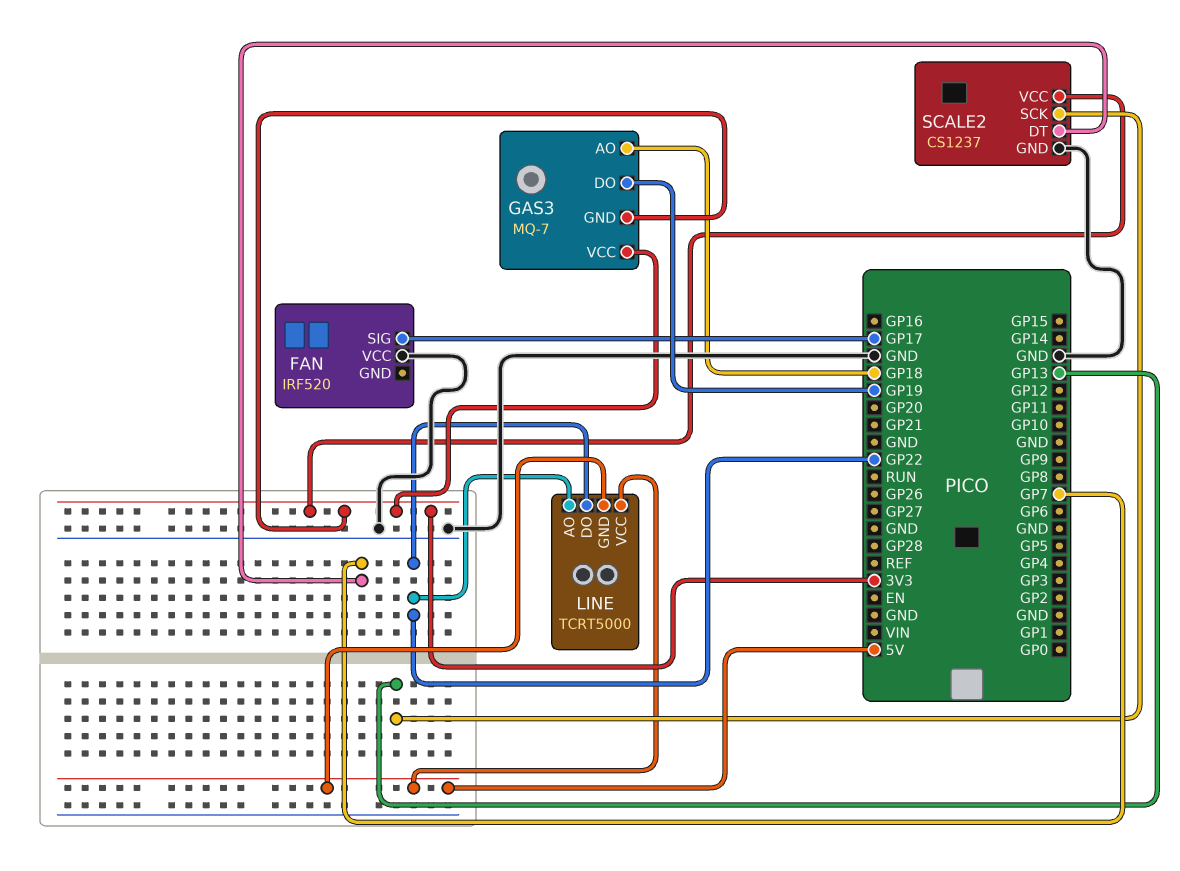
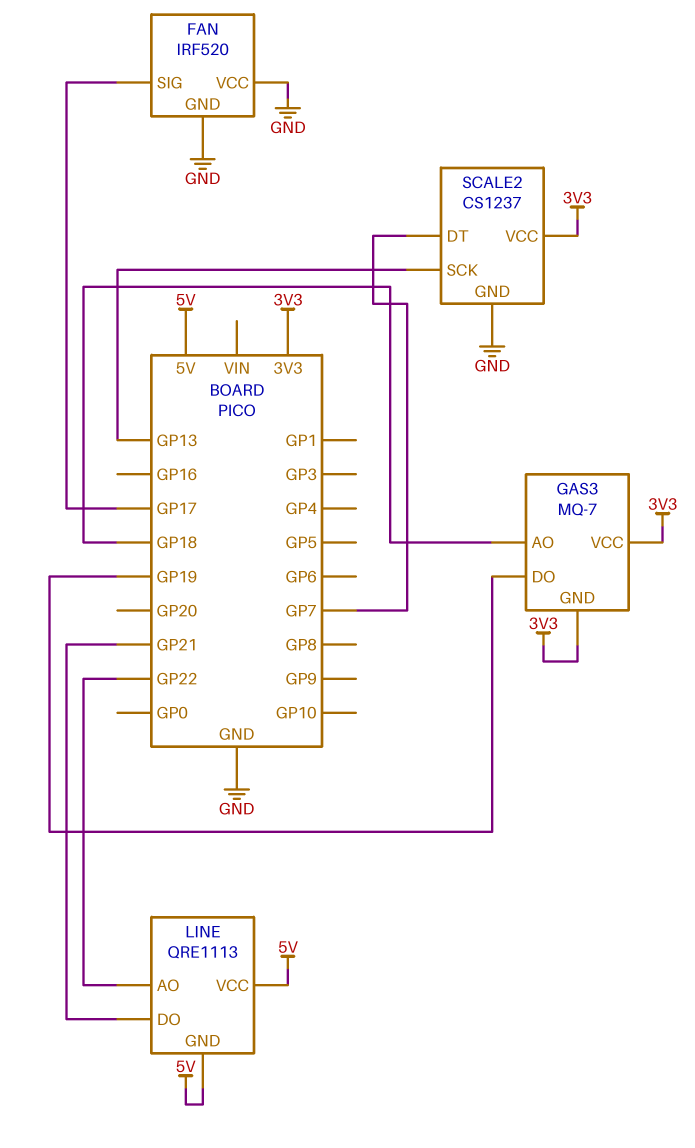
FAN pin GND: none -> GND
LINE: TCRT5000 -> QRE1113
LINE pin DO: GP22 -> GP21

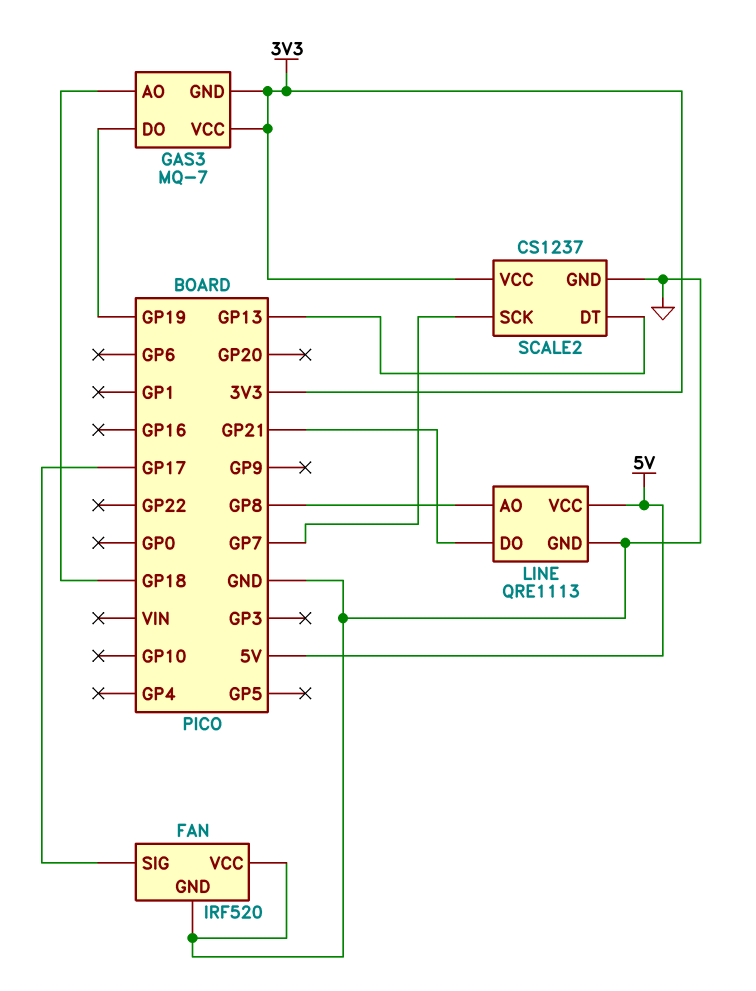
LINE pin AO: GP22 -> GP8
LINE pin GND: 5V -> GND
SCALE2 pin DT: GP7 -> GP13
SCALE2 pin SCK: GP13 -> GP7

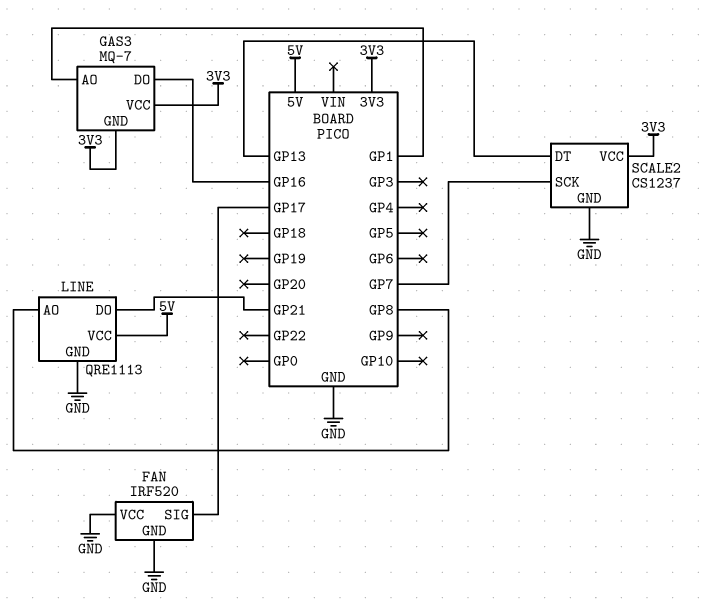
GAS3 pin AO: GP18 -> GP1
GAS3 pin DO: GP19 -> GP16

